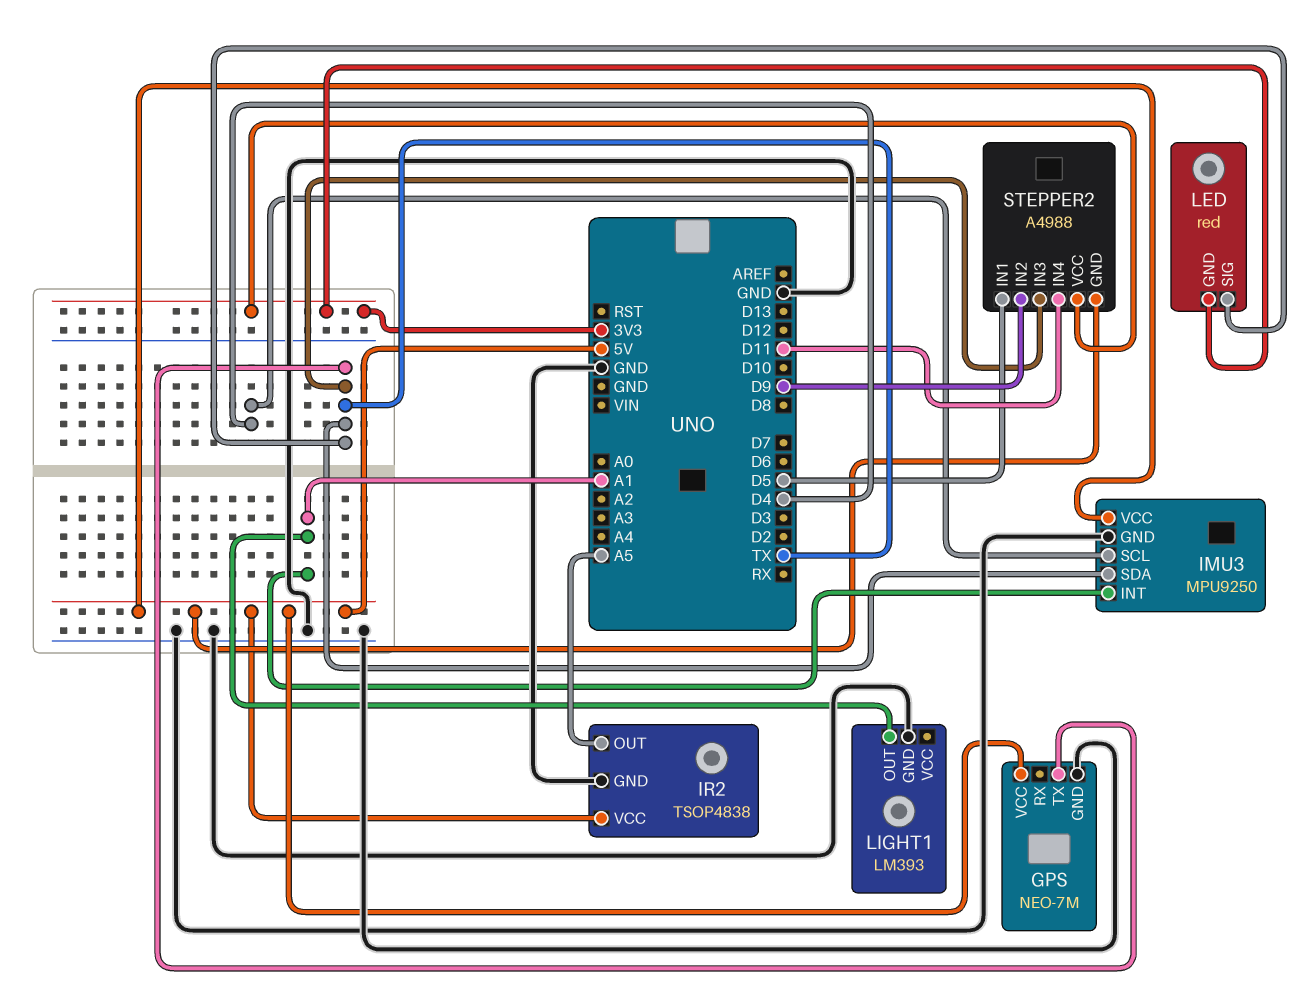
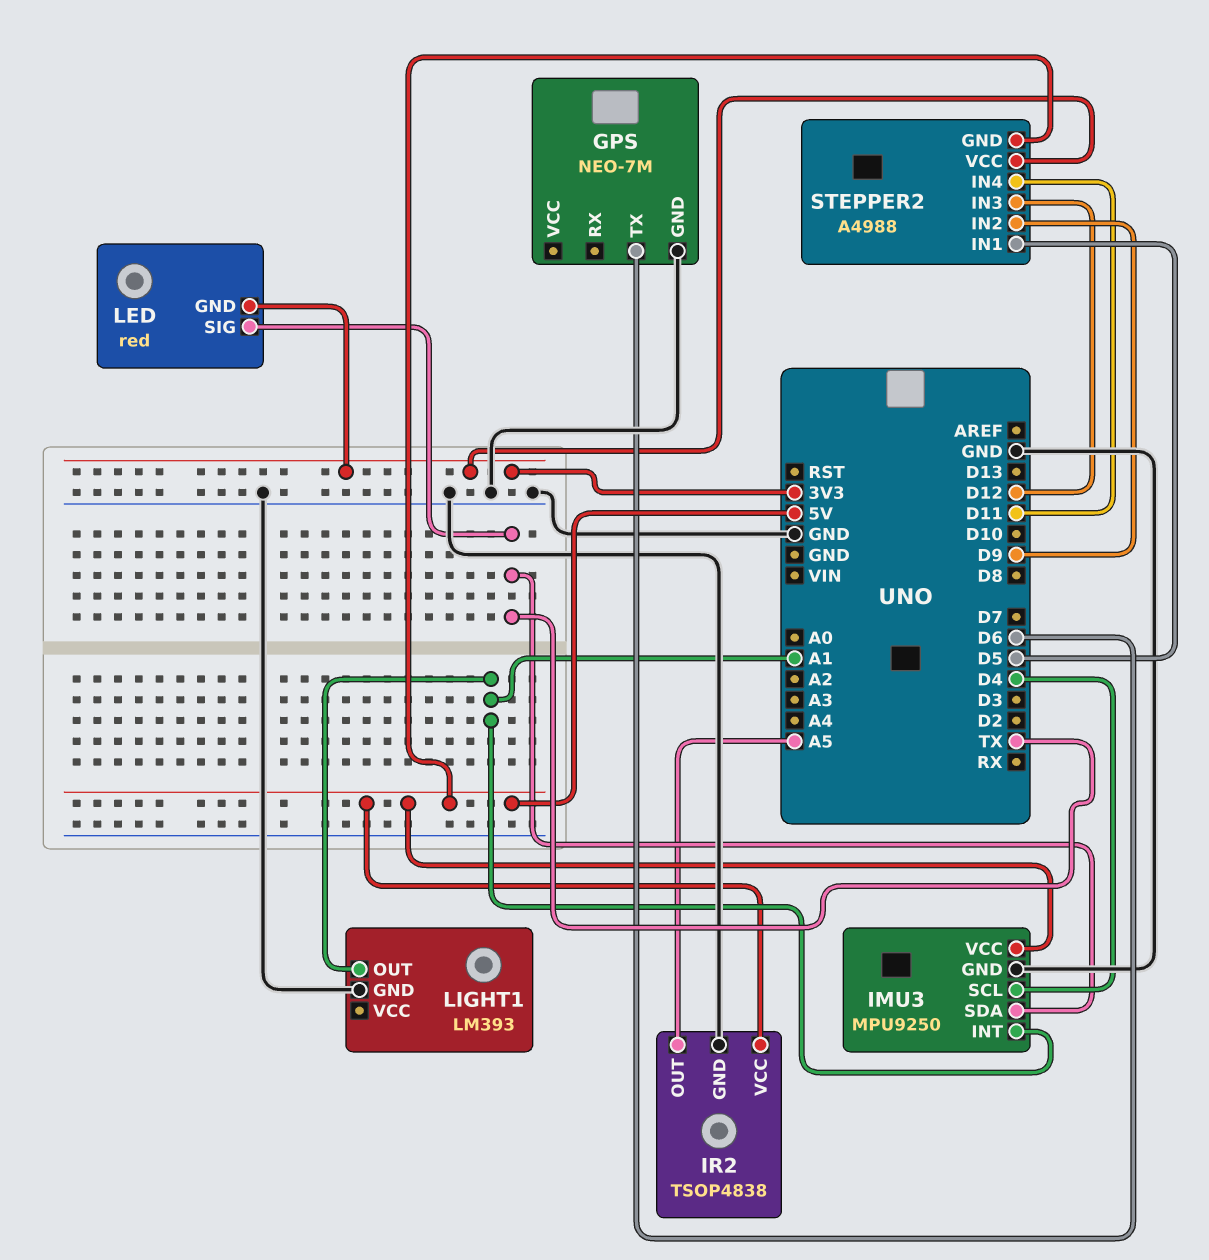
GPS pin TX: TX -> D6
GPS pin VCC: 5V -> none
STEPPER2 pin IN3: TX -> D12

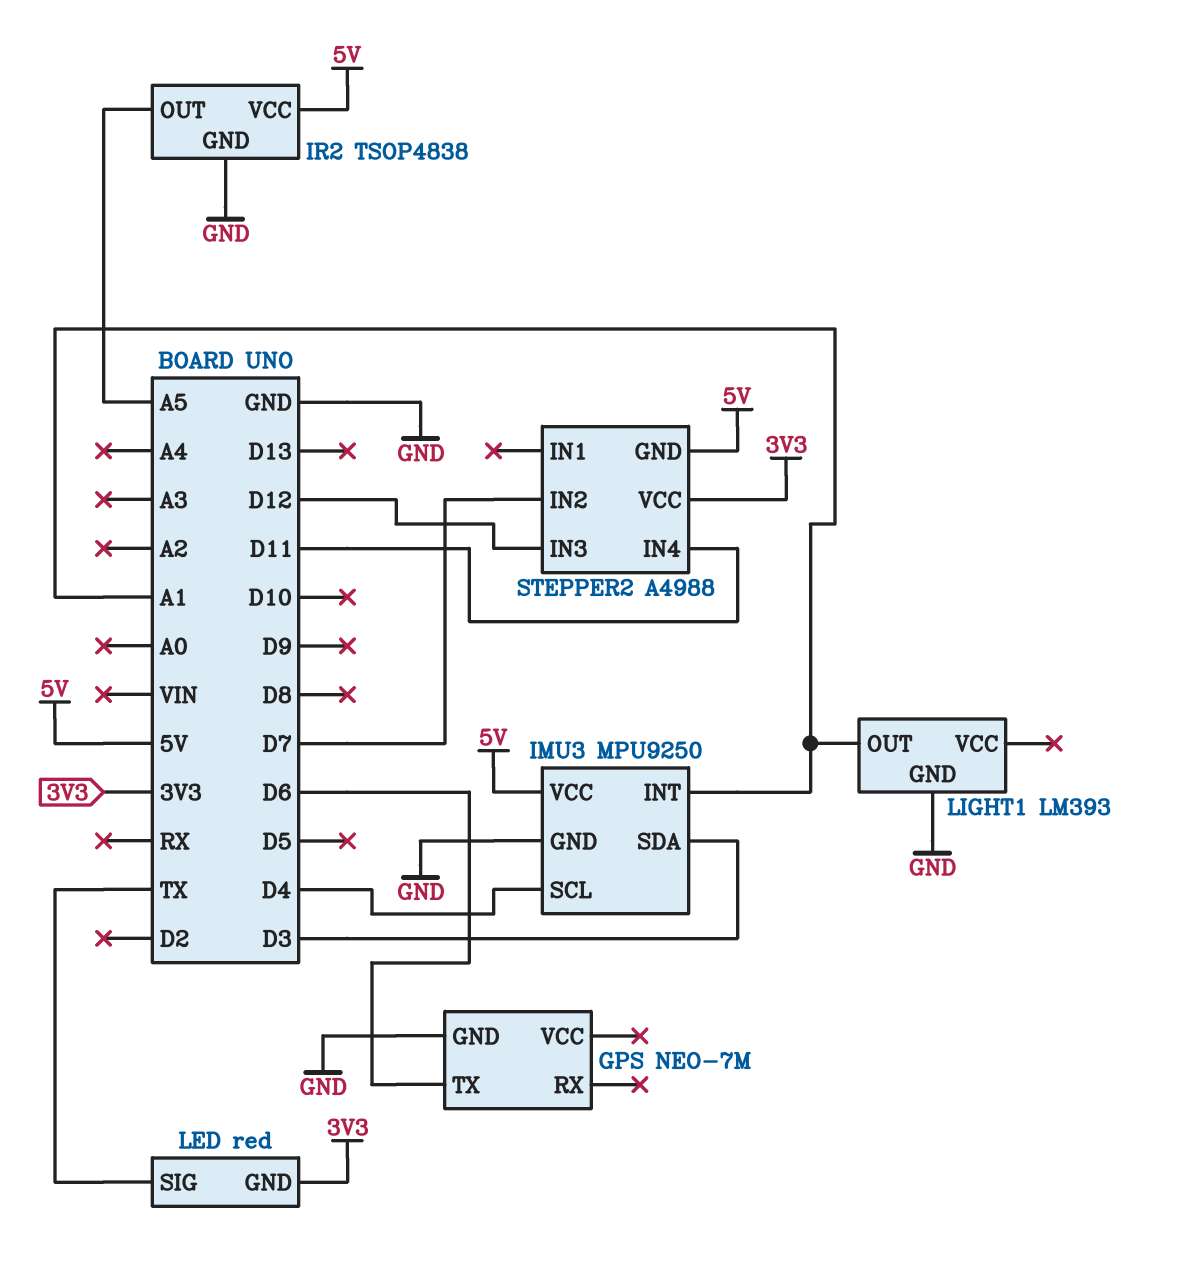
IMU3 pin SDA: TX -> D3
STEPPER2 pin IN1: D5 -> none
STEPPER2 pin IN2: D9 -> D7

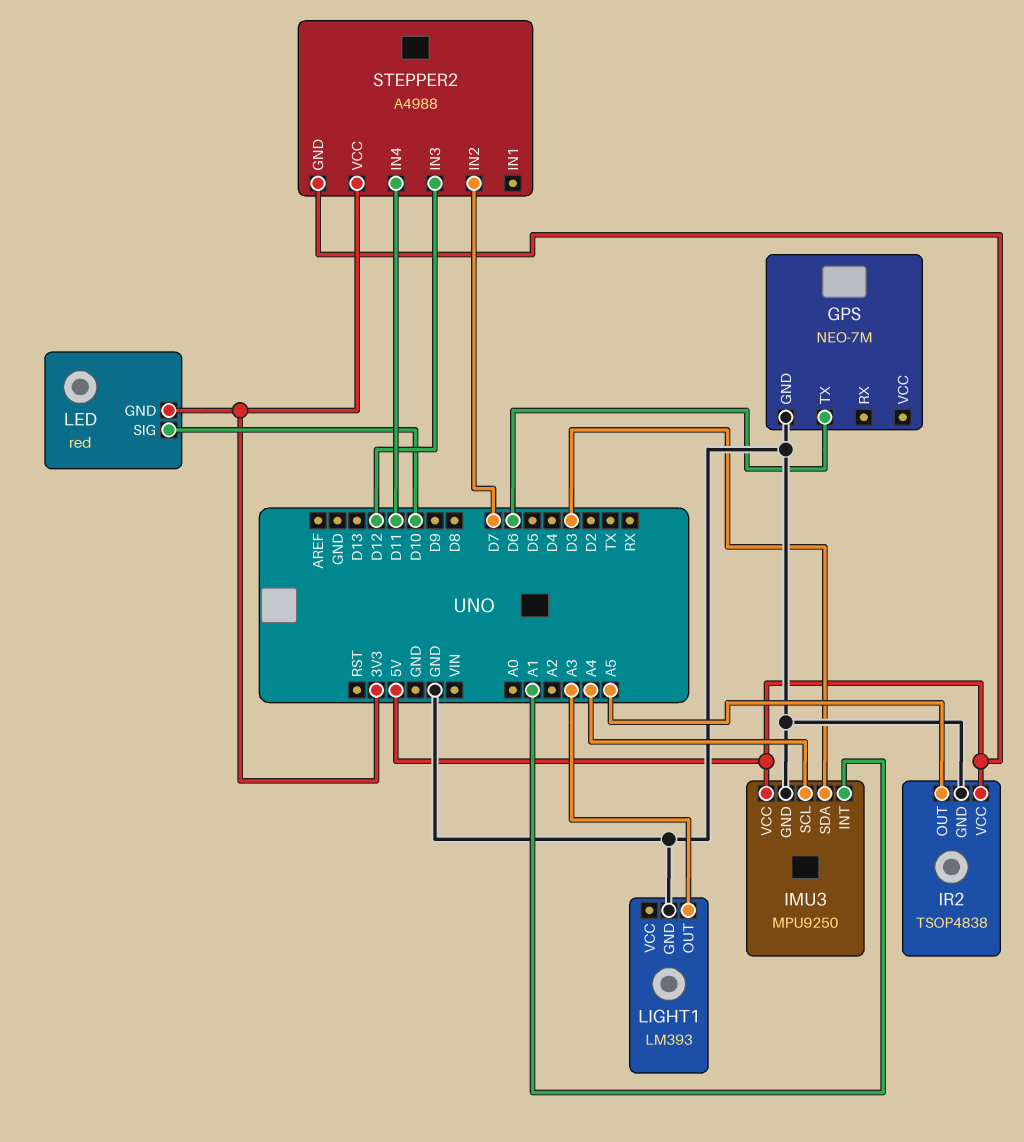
IMU3 pin SCL: D4 -> A4
LED pin SIG: TX -> D10
LIGHT1 pin OUT: A1 -> A3

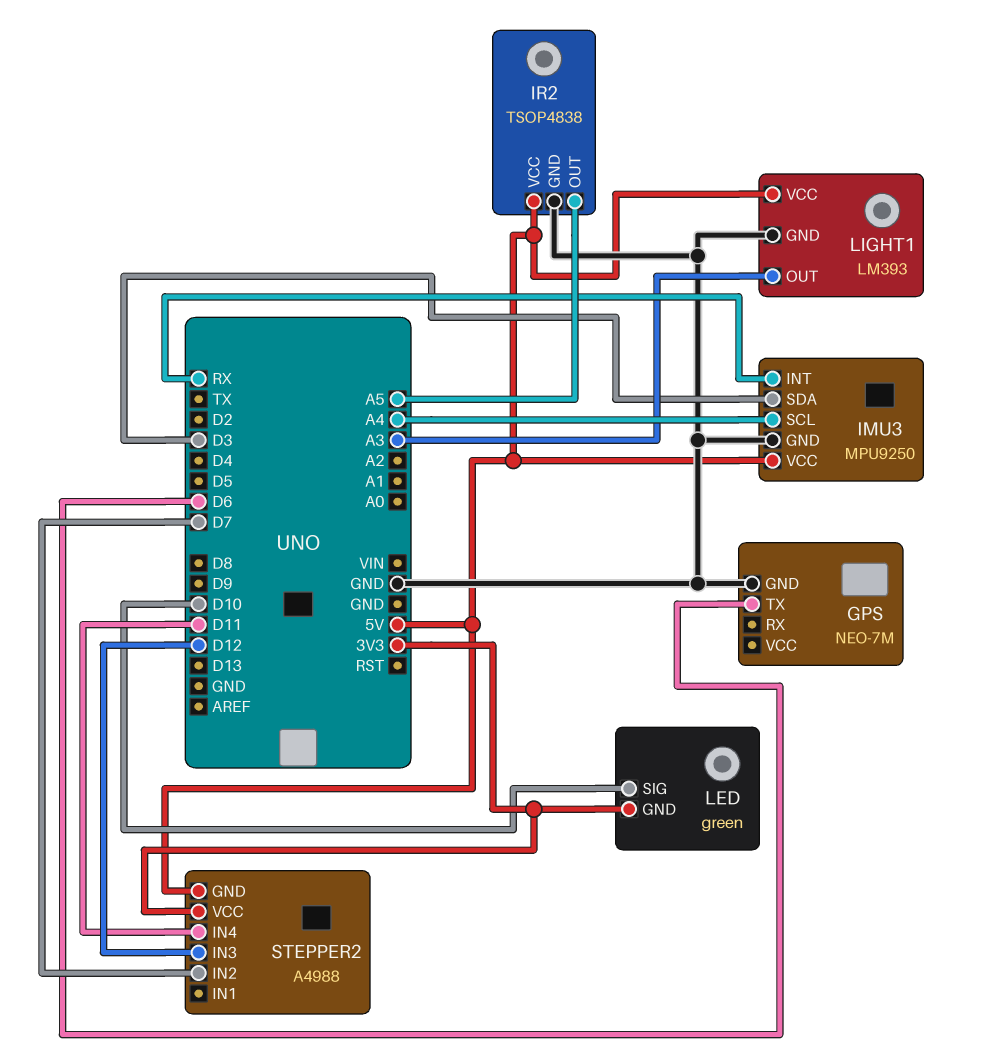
IMU3 pin INT: A1 -> RX
LED: red -> green
LIGHT1 pin VCC: none -> 5V

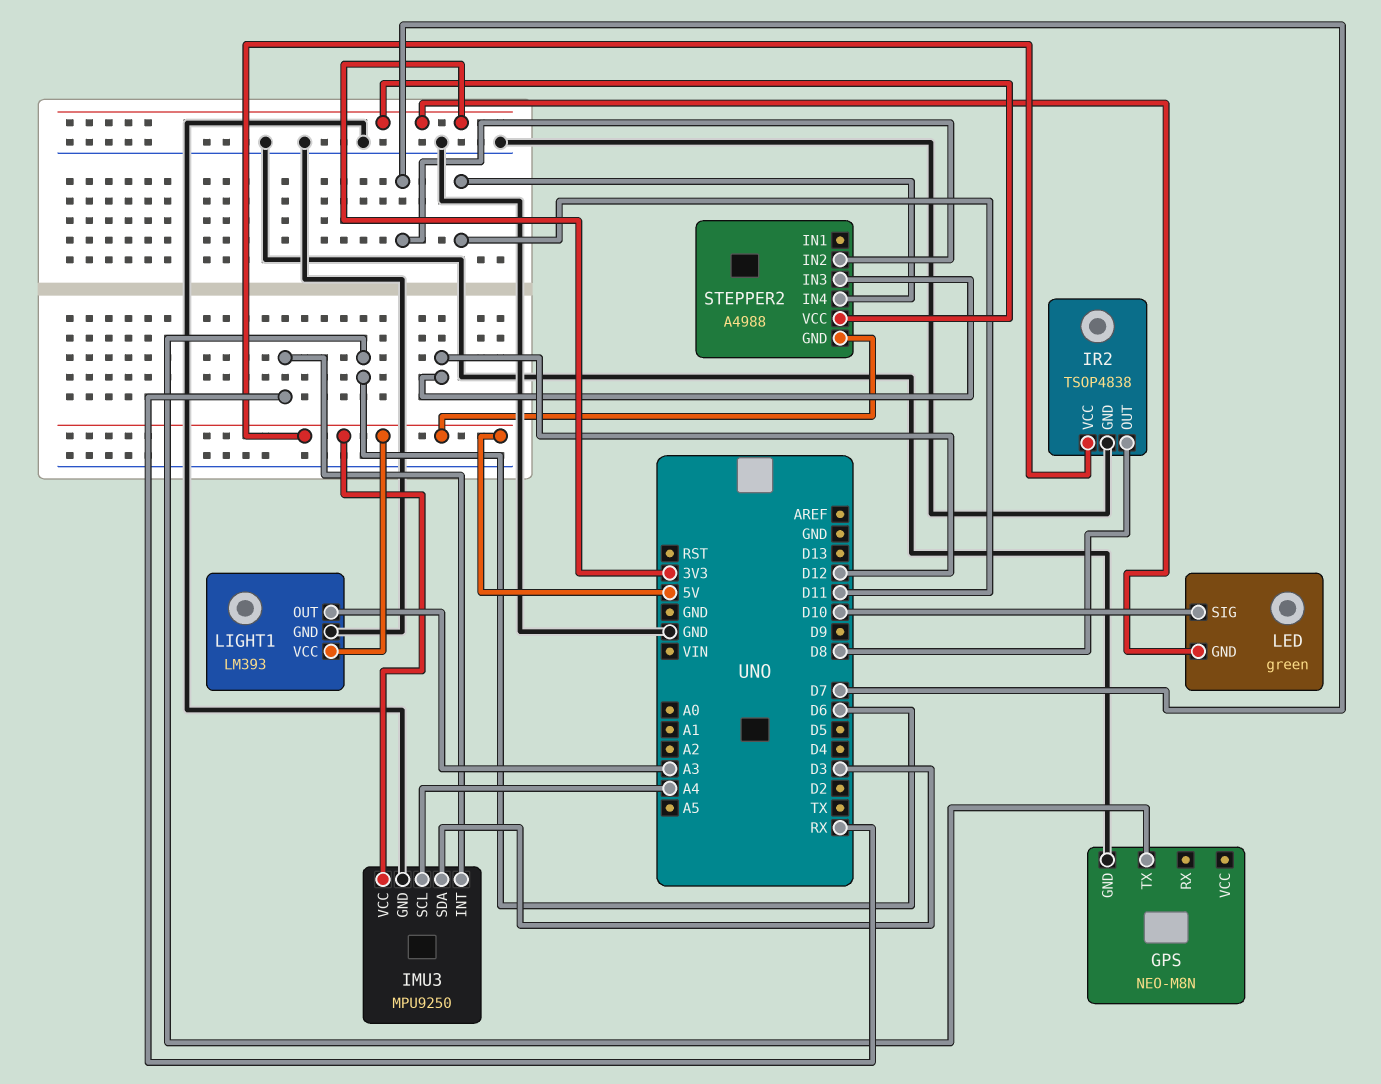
GPS: NEO-7M -> NEO-M8N
IR2 pin OUT: A5 -> D8

